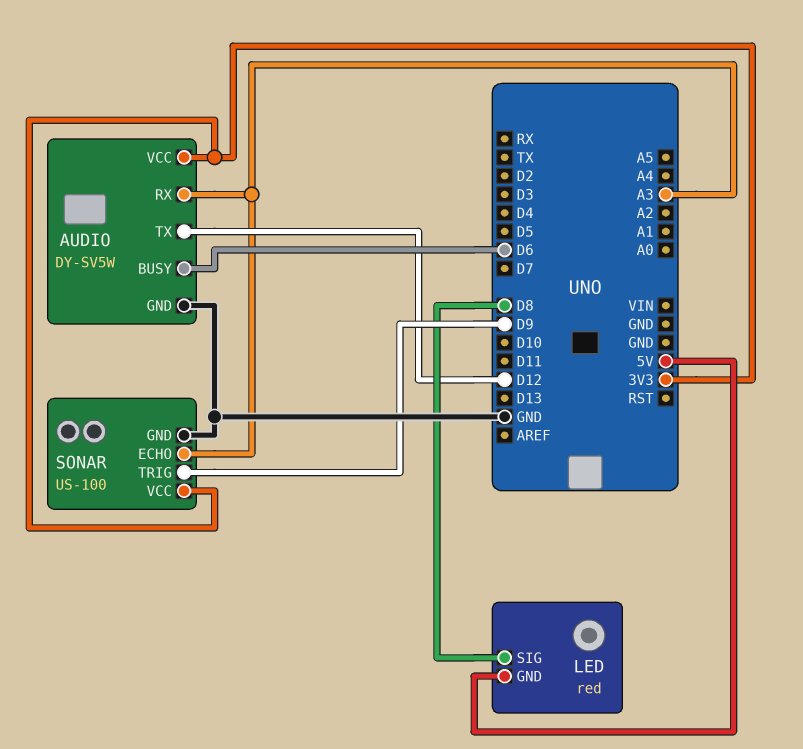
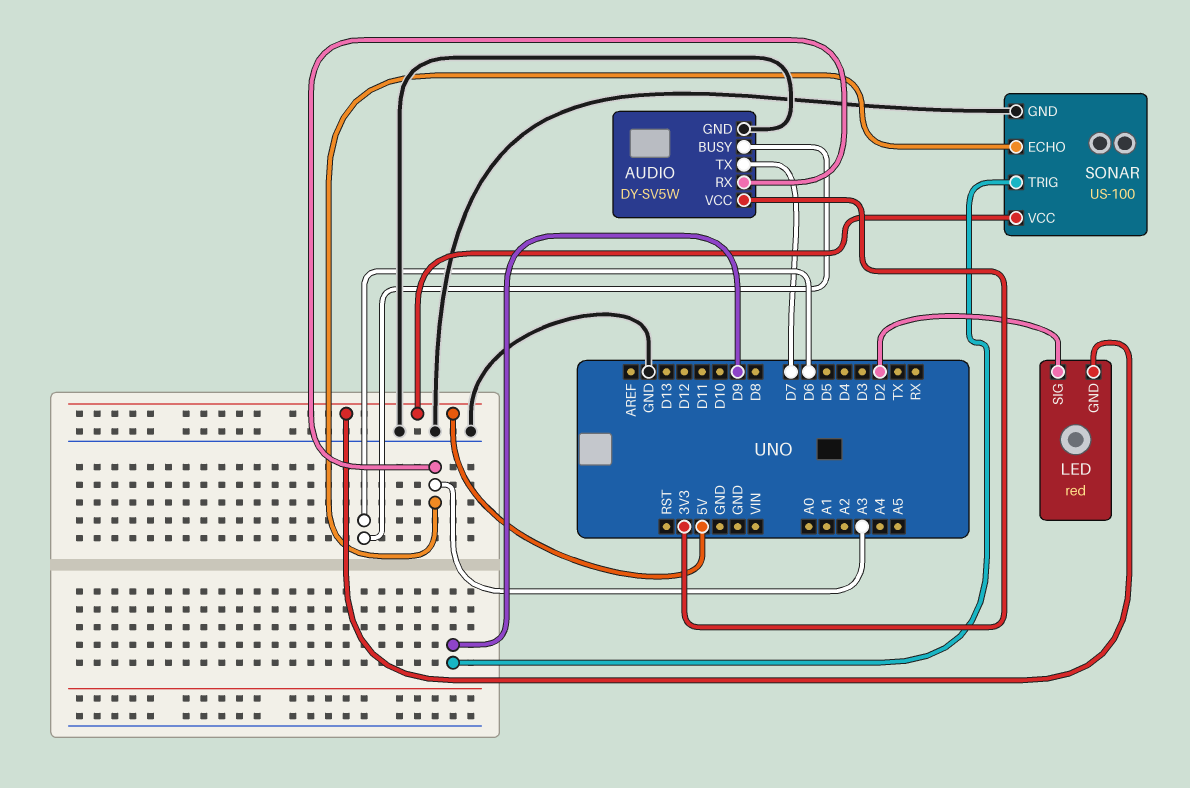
AUDIO pin TX: D12 -> D7
LED pin SIG: D8 -> D2
SONAR pin VCC: 3V3 -> 5V

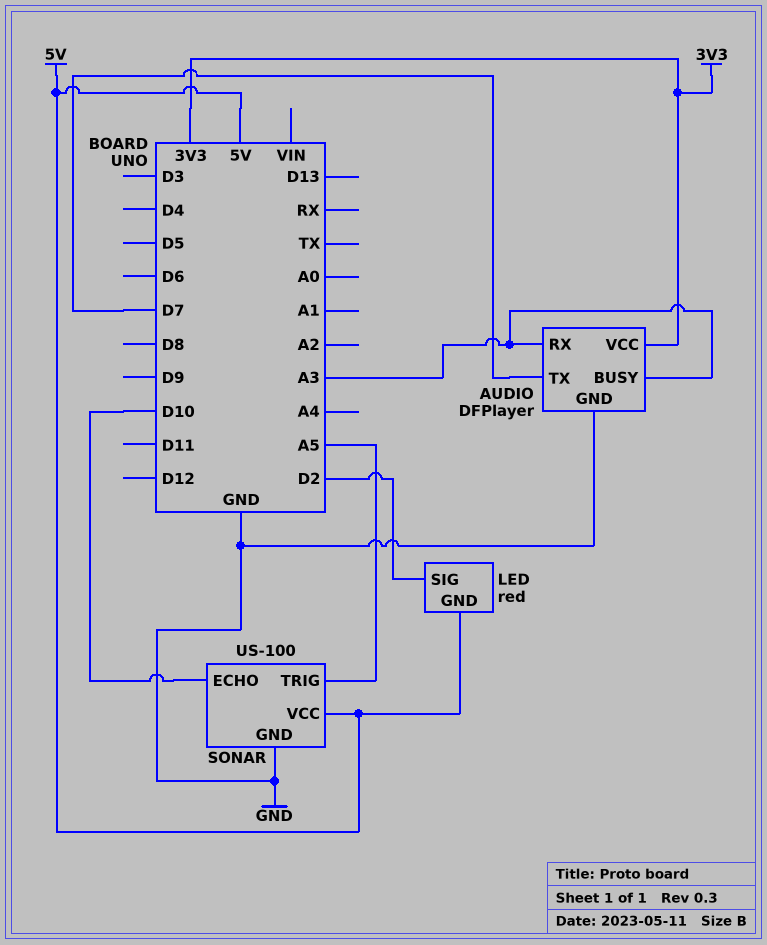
AUDIO: DY-SV5W -> DFPlayer
AUDIO pin BUSY: D6 -> A3
SONAR pin ECHO: A3 -> D10
SONAR pin TRIG: D9 -> A5

